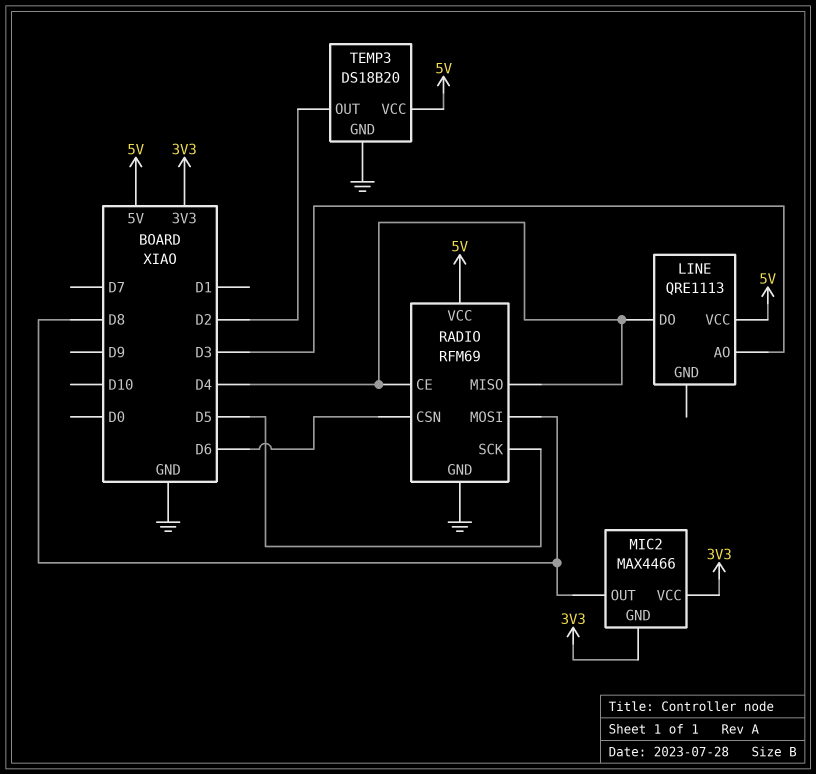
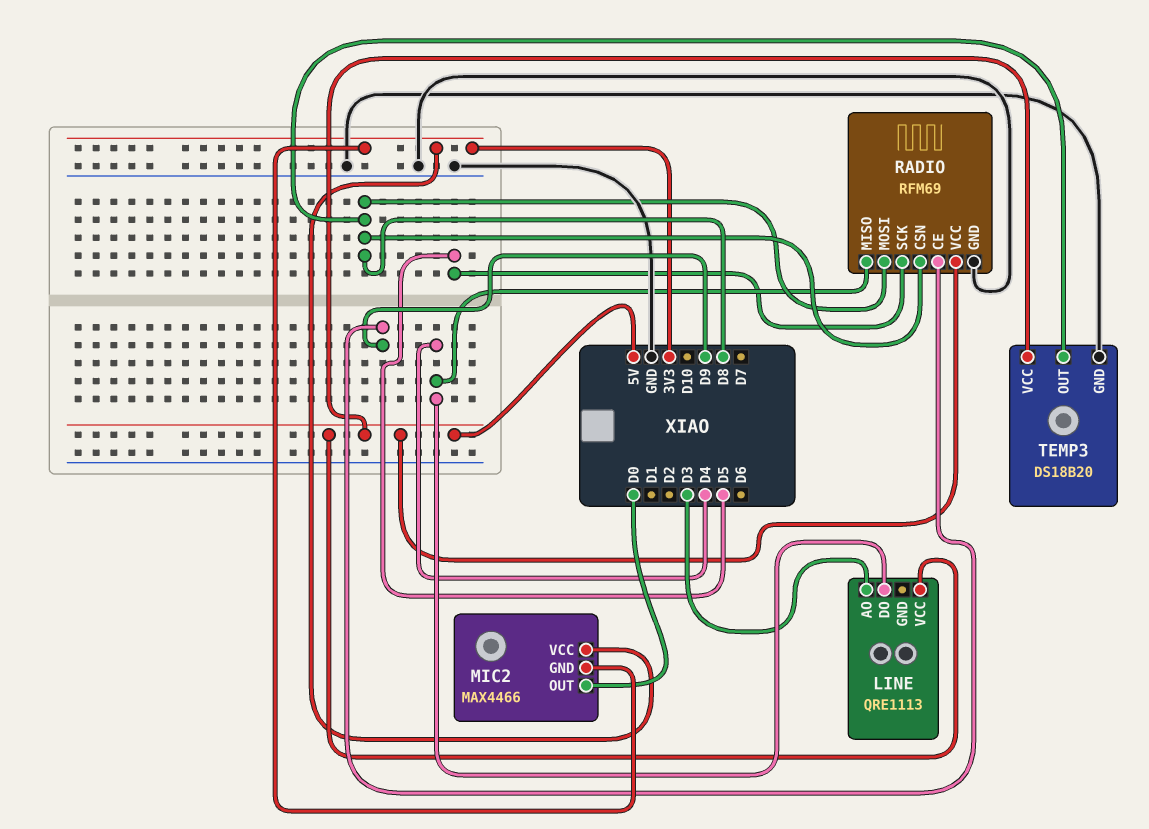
MIC2 pin OUT: D8 -> D0
RADIO pin CE: D4 -> D9
RADIO pin CSN: D6 -> D8
TEMP3 pin OUT: D2 -> D8

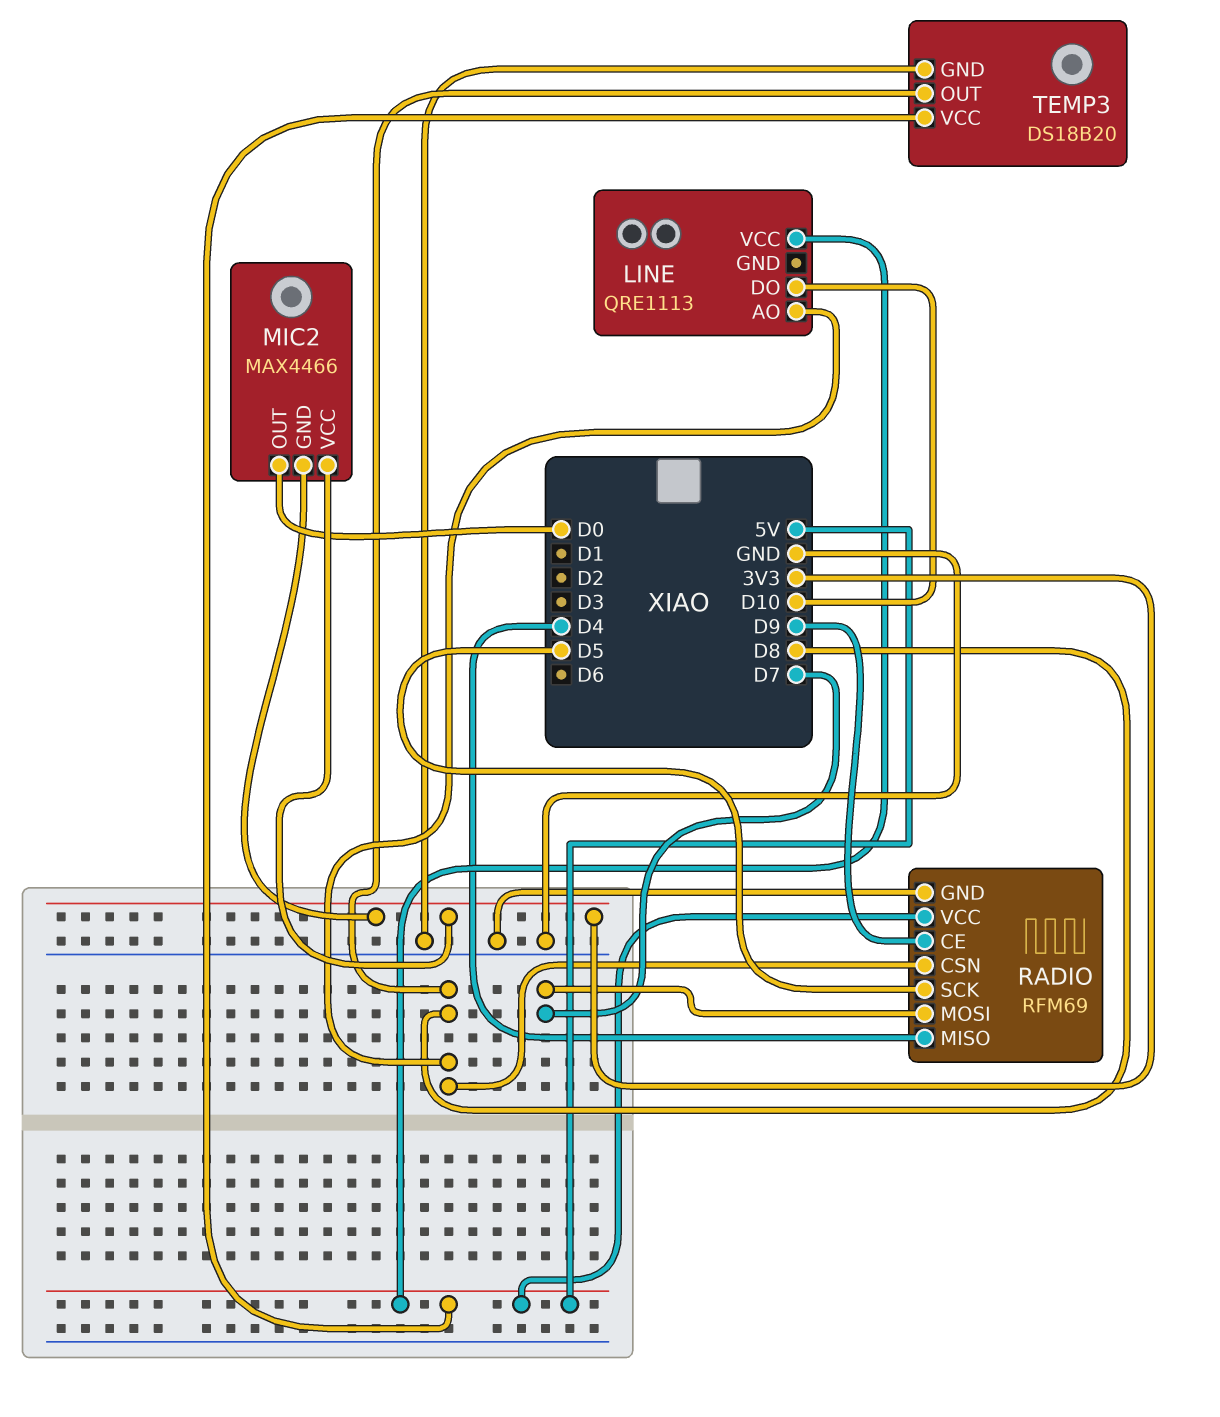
LINE pin AO: D3 -> D8
LINE pin DO: D4 -> D10
RADIO pin MOSI: D8 -> D7

